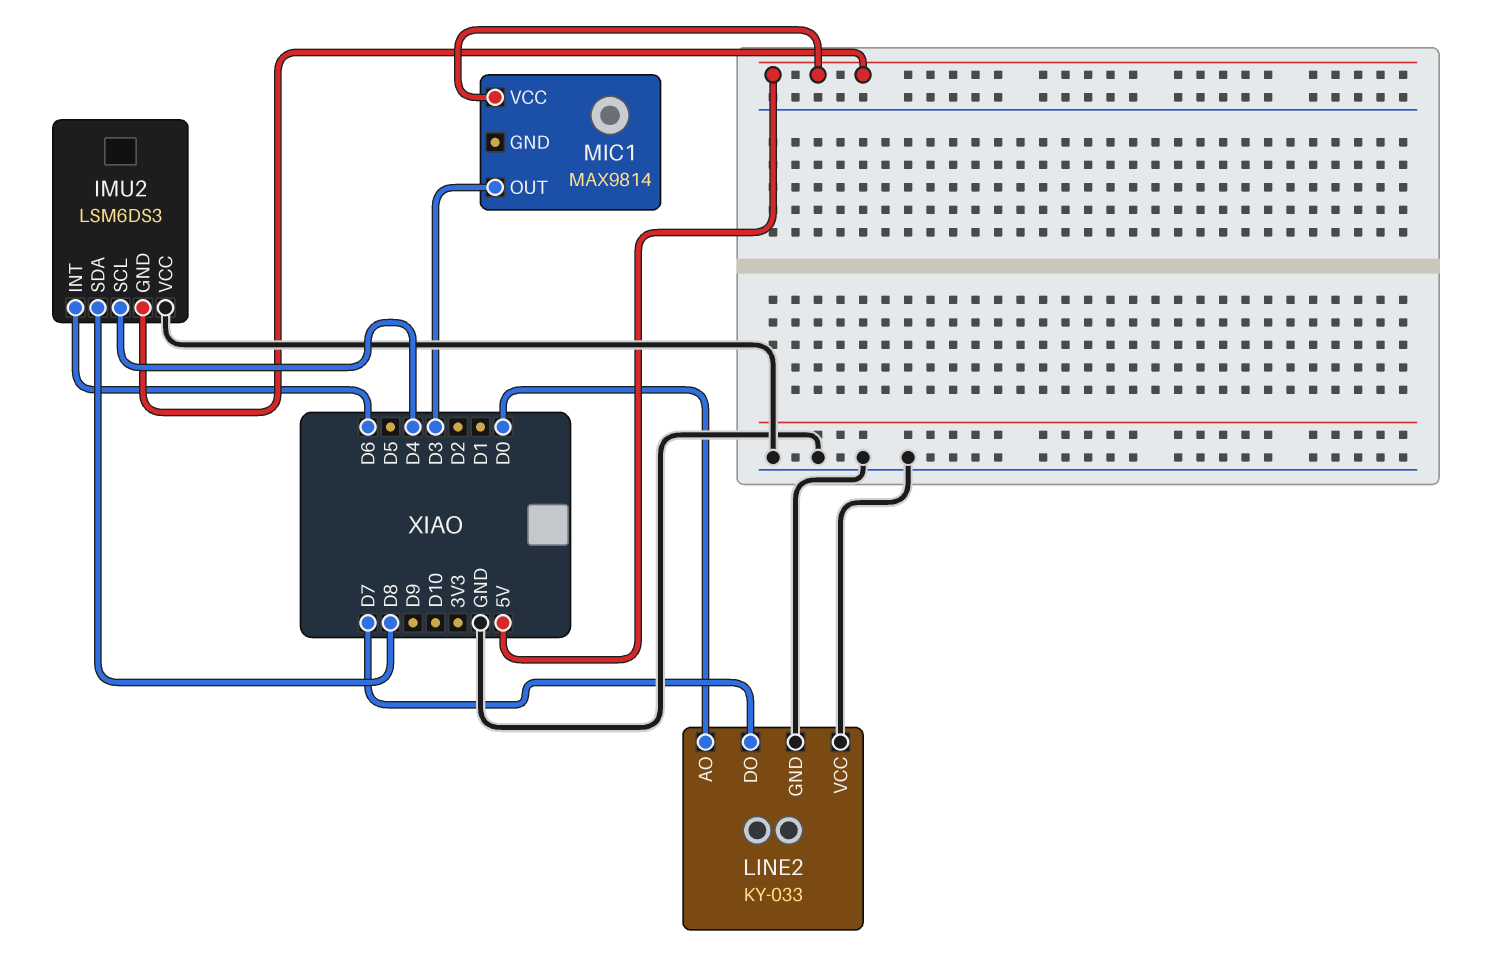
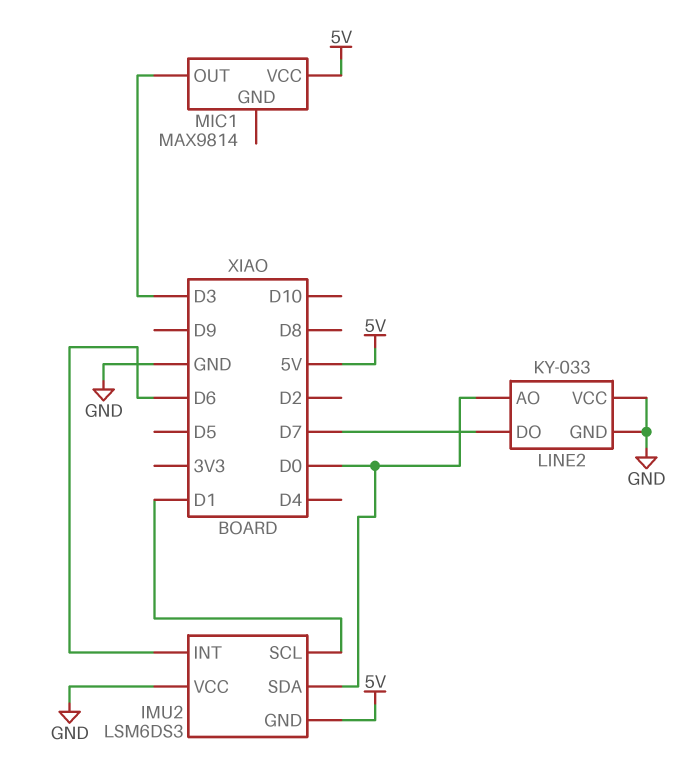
IMU2 pin SCL: D4 -> D1
IMU2 pin SDA: D8 -> D0

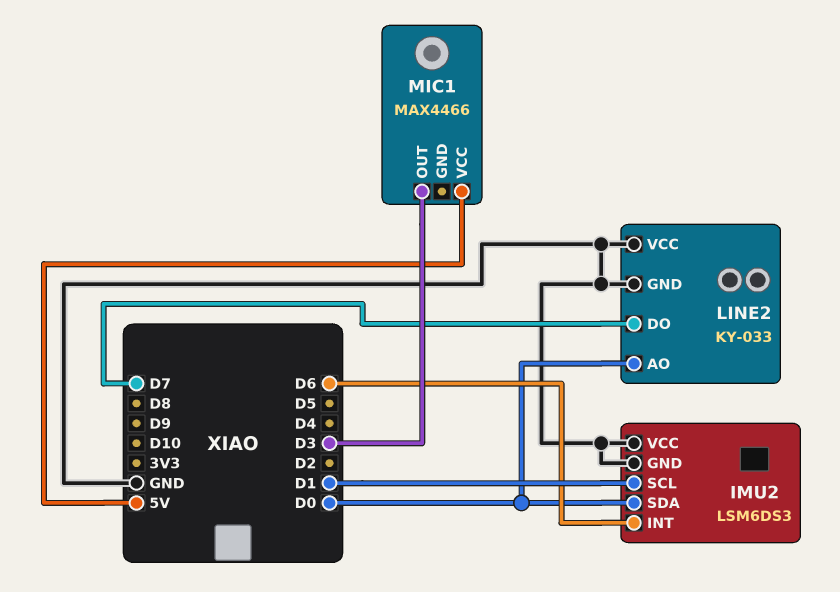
IMU2 pin GND: 5V -> GND
MIC1: MAX9814 -> MAX4466

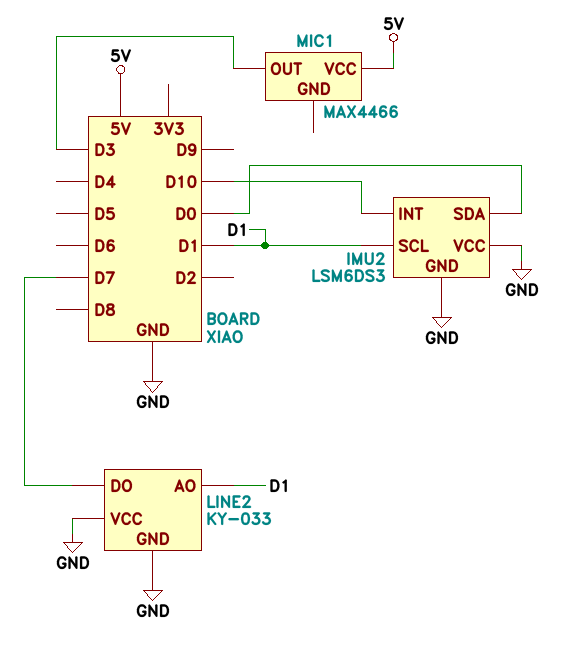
IMU2 pin INT: D6 -> D10
LINE2 pin AO: D0 -> D1

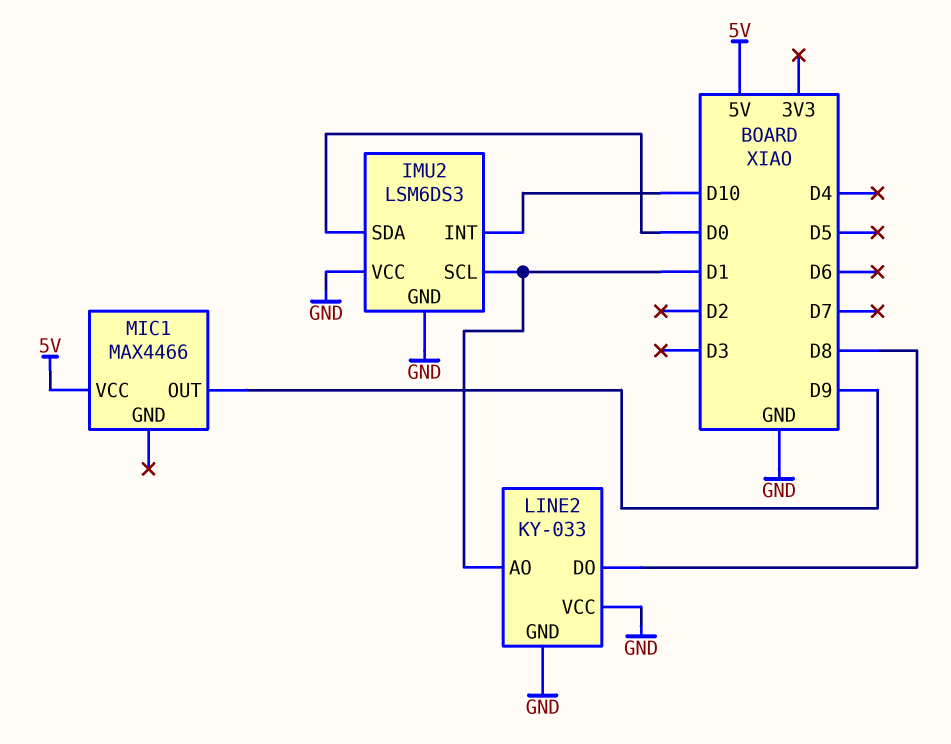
LINE2 pin DO: D7 -> D8
MIC1 pin OUT: D3 -> D9

